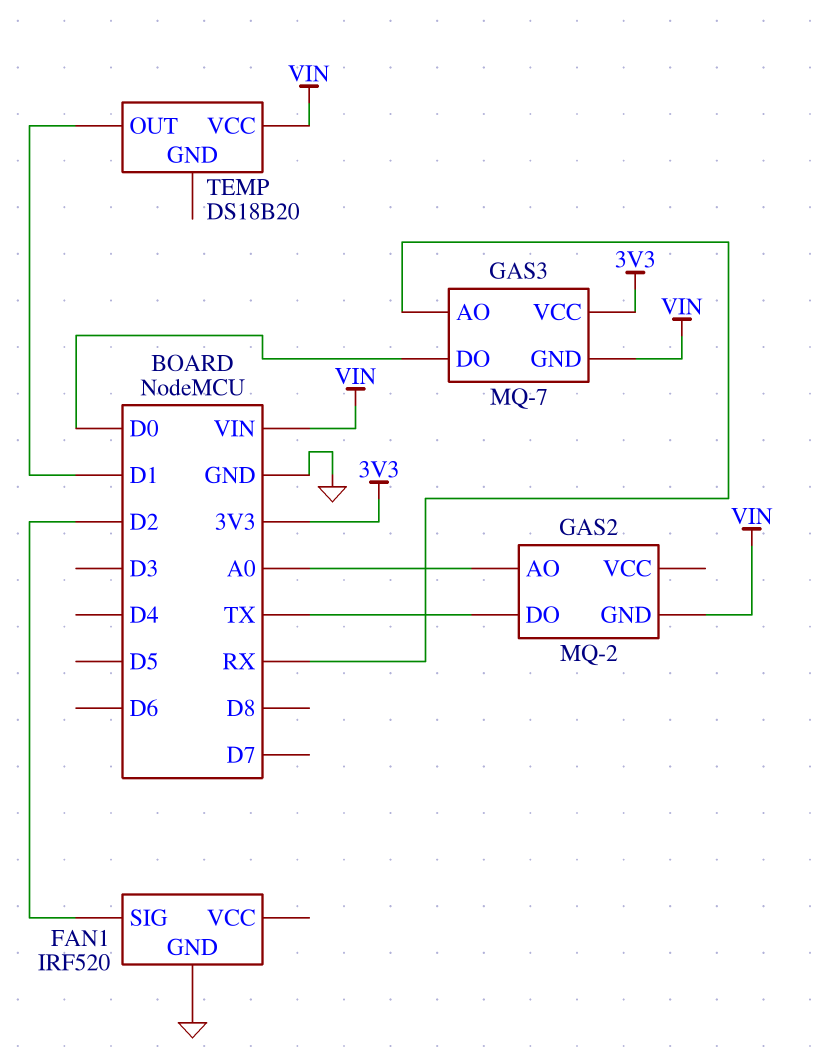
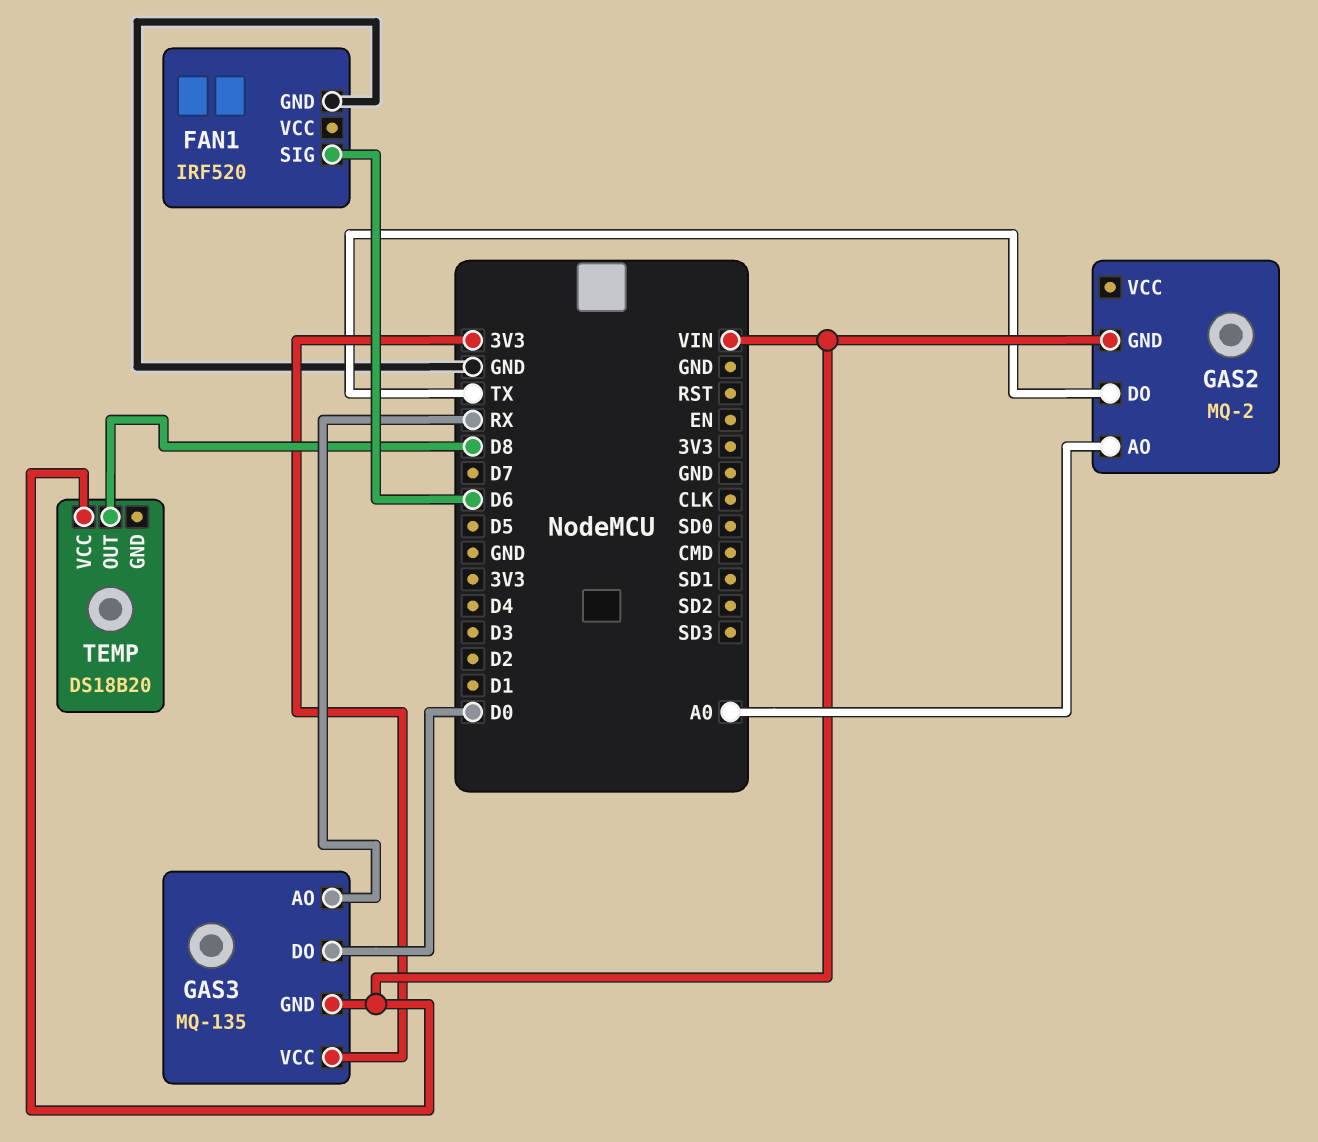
FAN1 pin SIG: D2 -> D6
GAS3: MQ-7 -> MQ-135
TEMP pin OUT: D1 -> D8

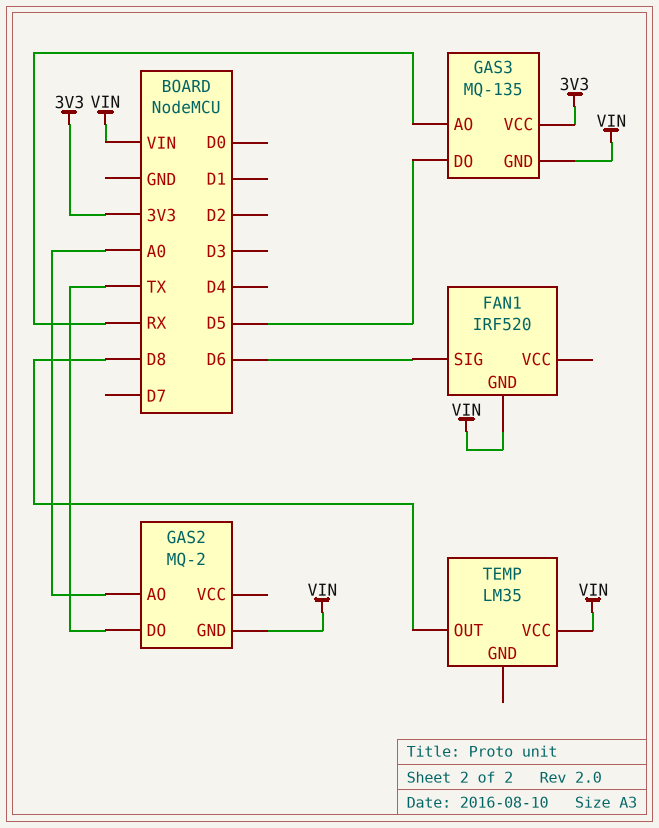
FAN1 pin GND: GND -> VIN
GAS3 pin DO: D0 -> D5
TEMP: DS18B20 -> LM35

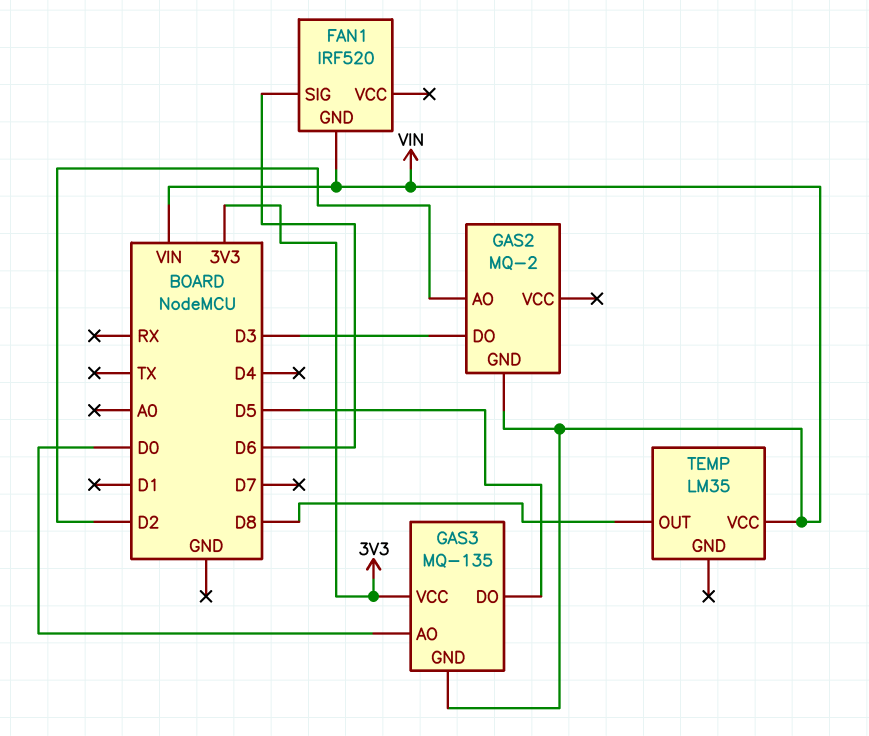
GAS2 pin AO: A0 -> D2
GAS2 pin DO: TX -> D3
GAS3 pin AO: RX -> D0

